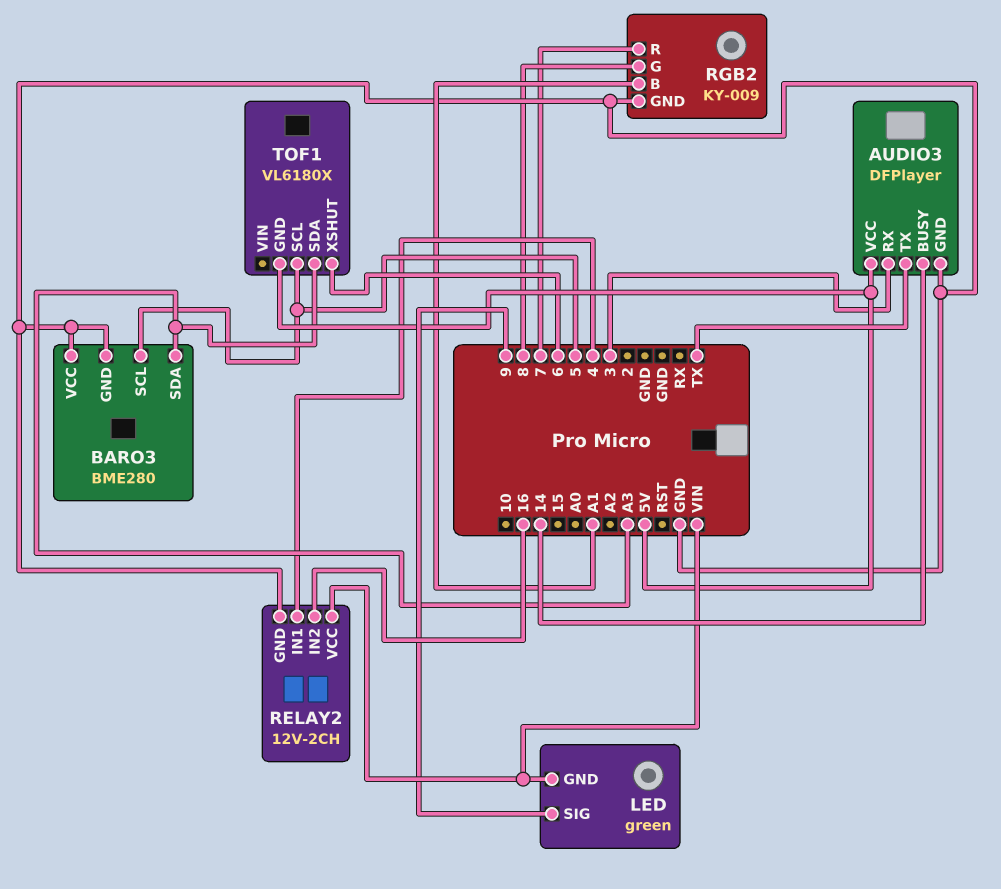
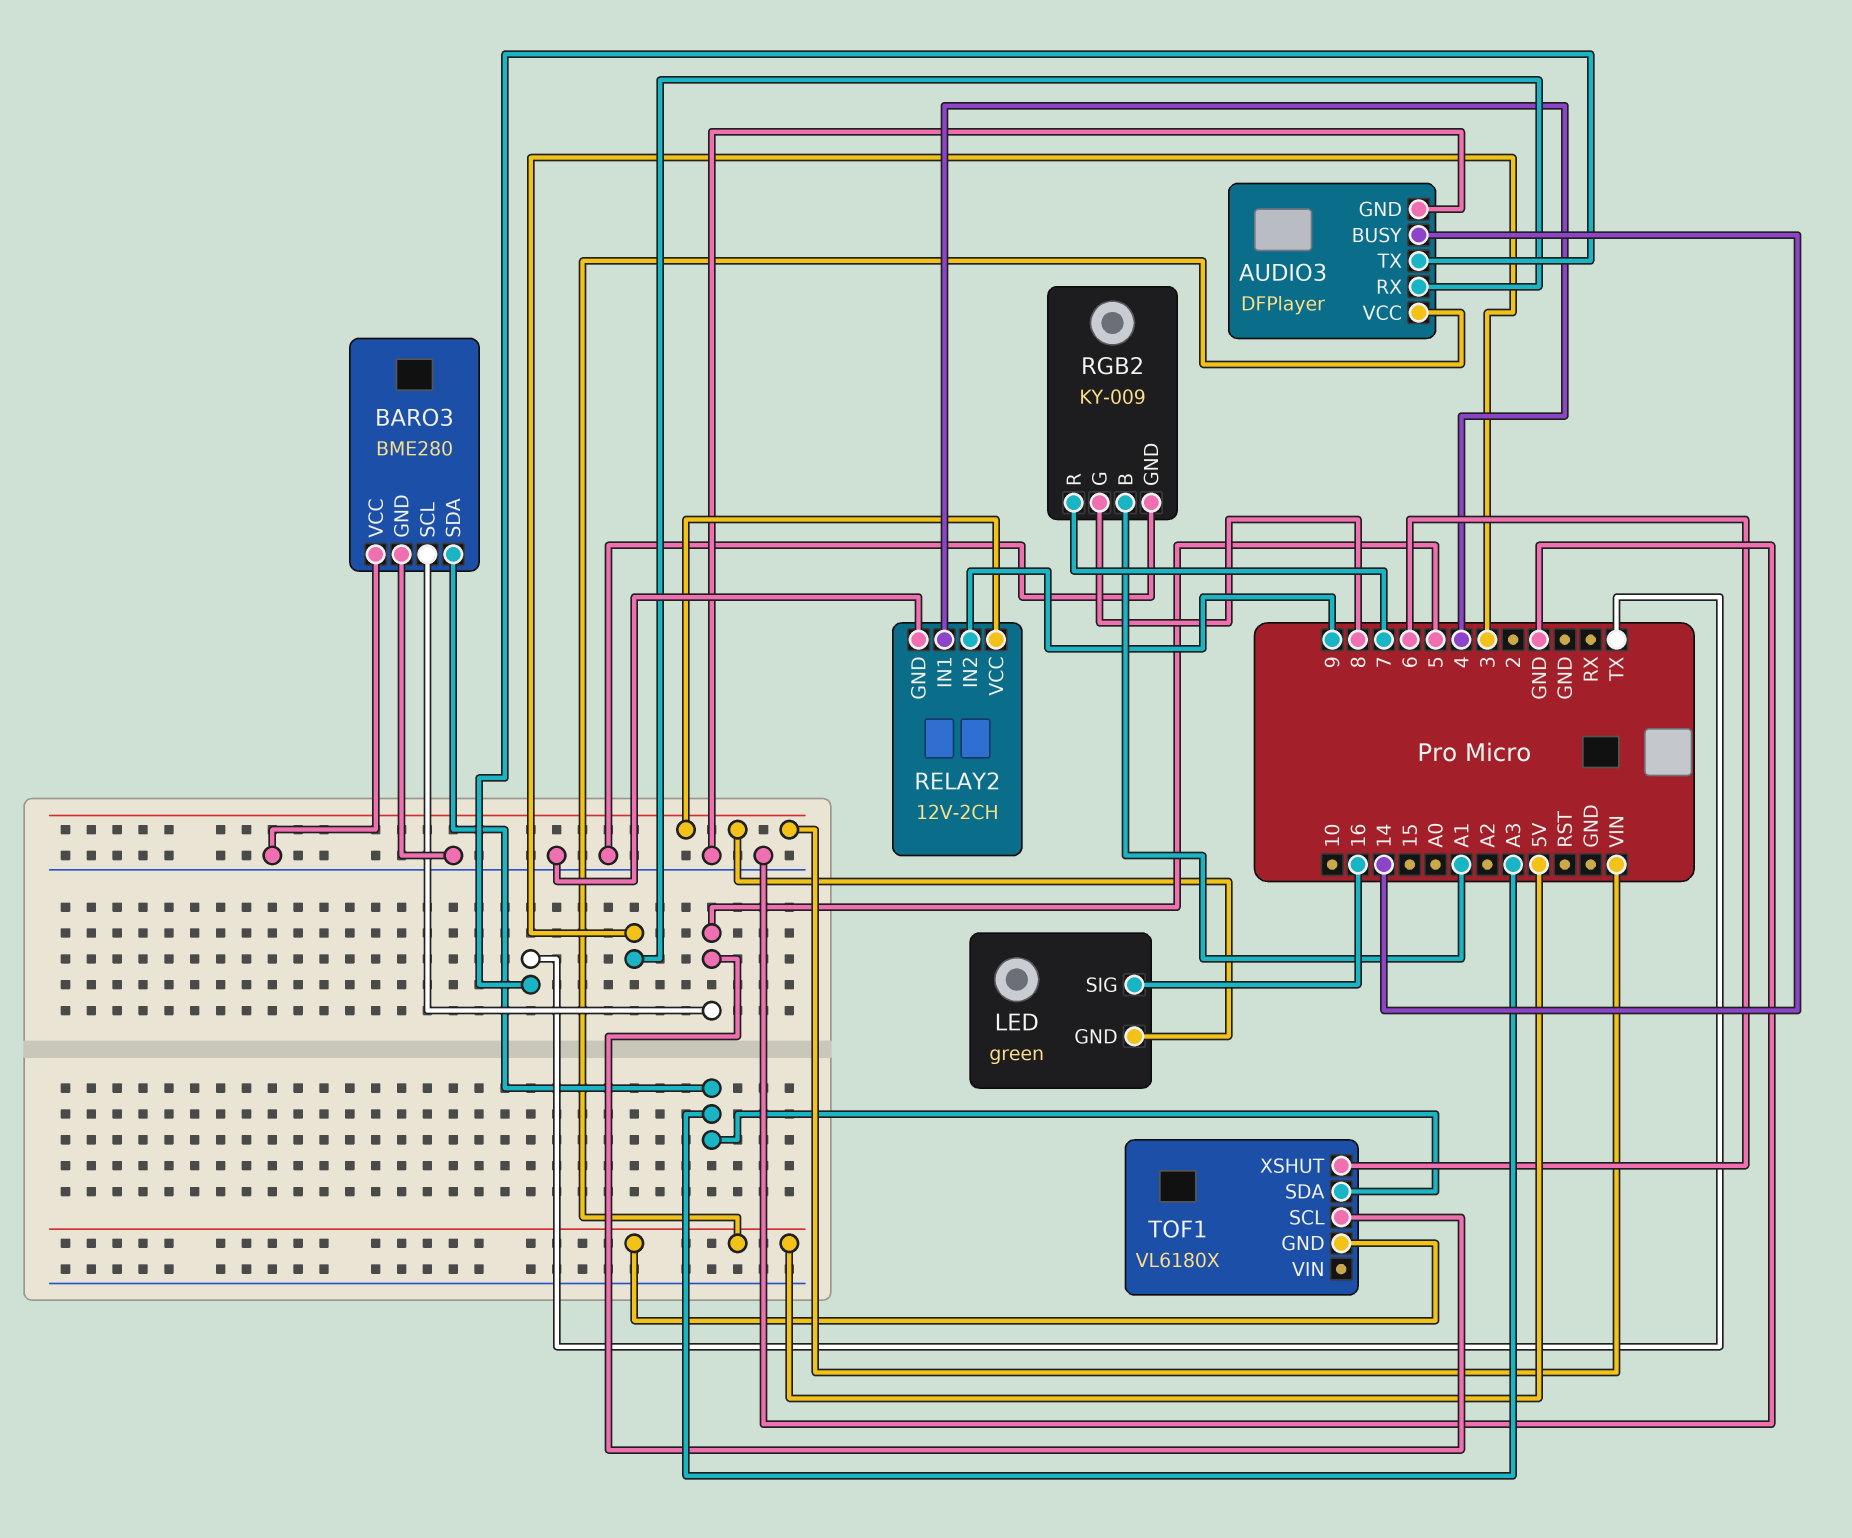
LED pin SIG: 9 -> 16
RELAY2 pin IN2: 16 -> 9

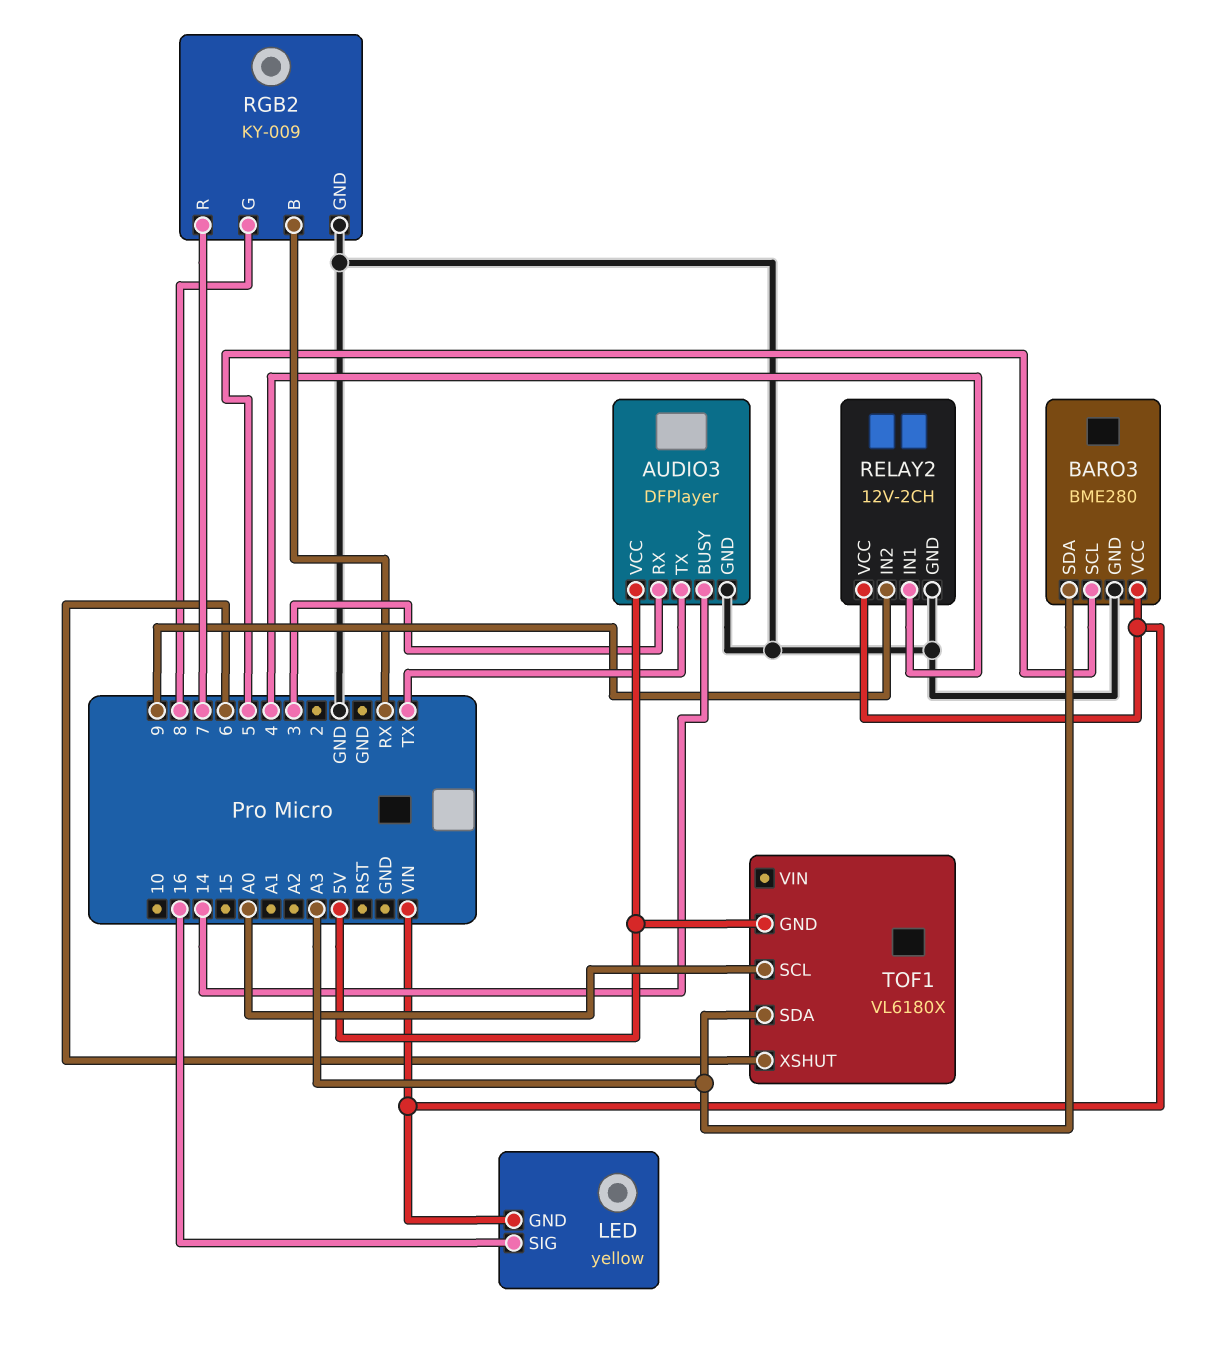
BARO3 pin VCC: GND -> VIN
LED: green -> yellow
RGB2 pin B: A1 -> RX
TOF1 pin SCL: 5 -> A0

